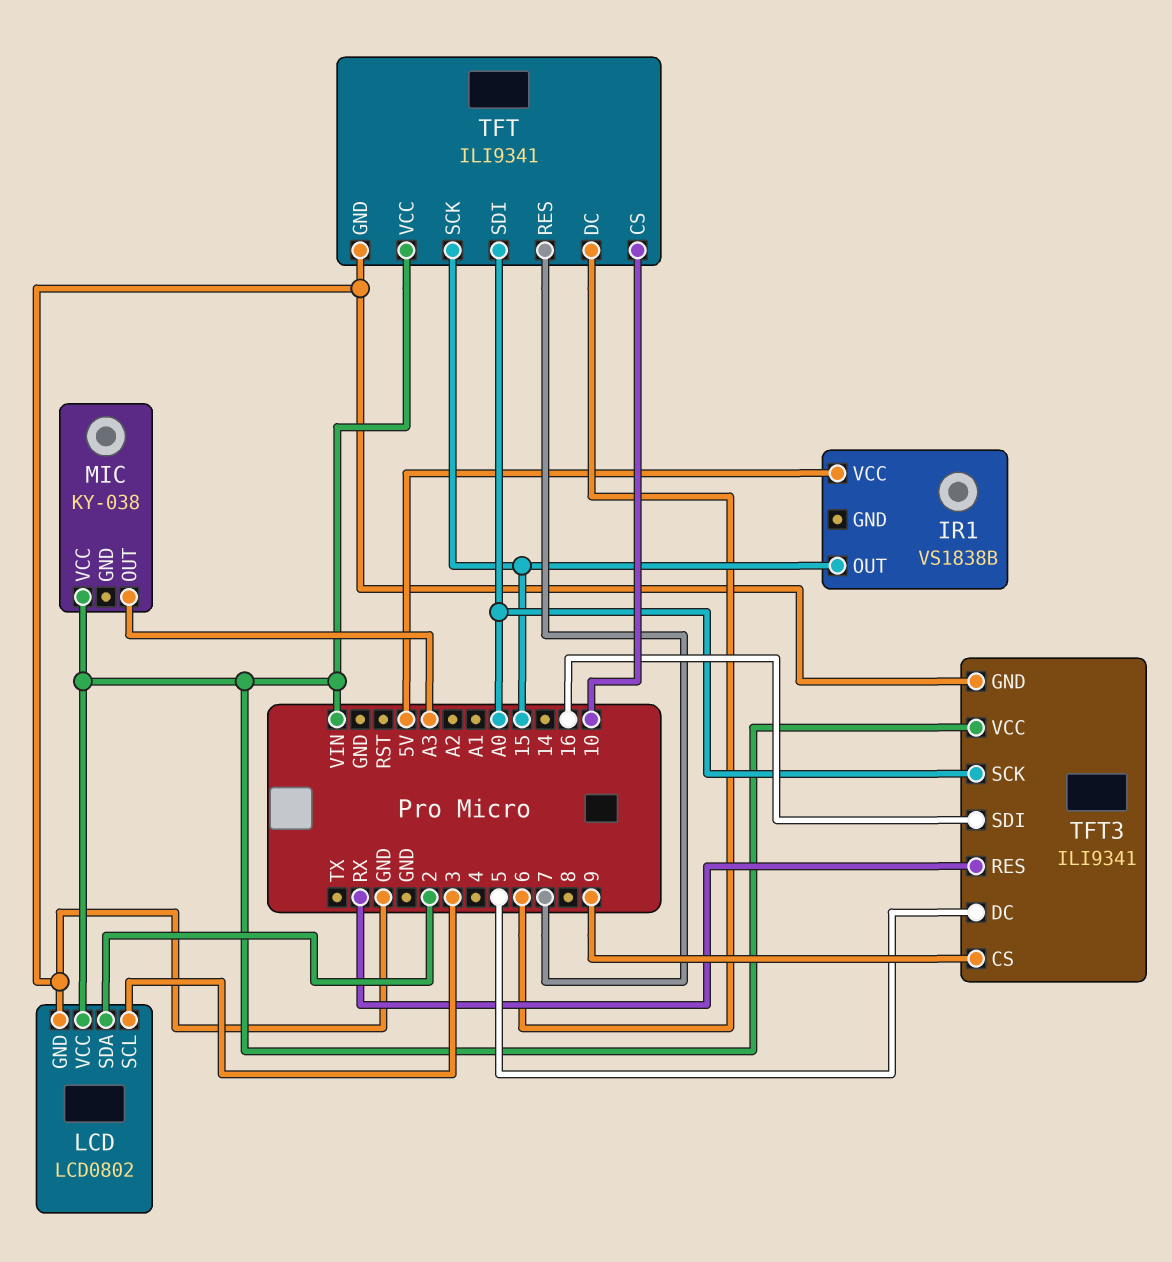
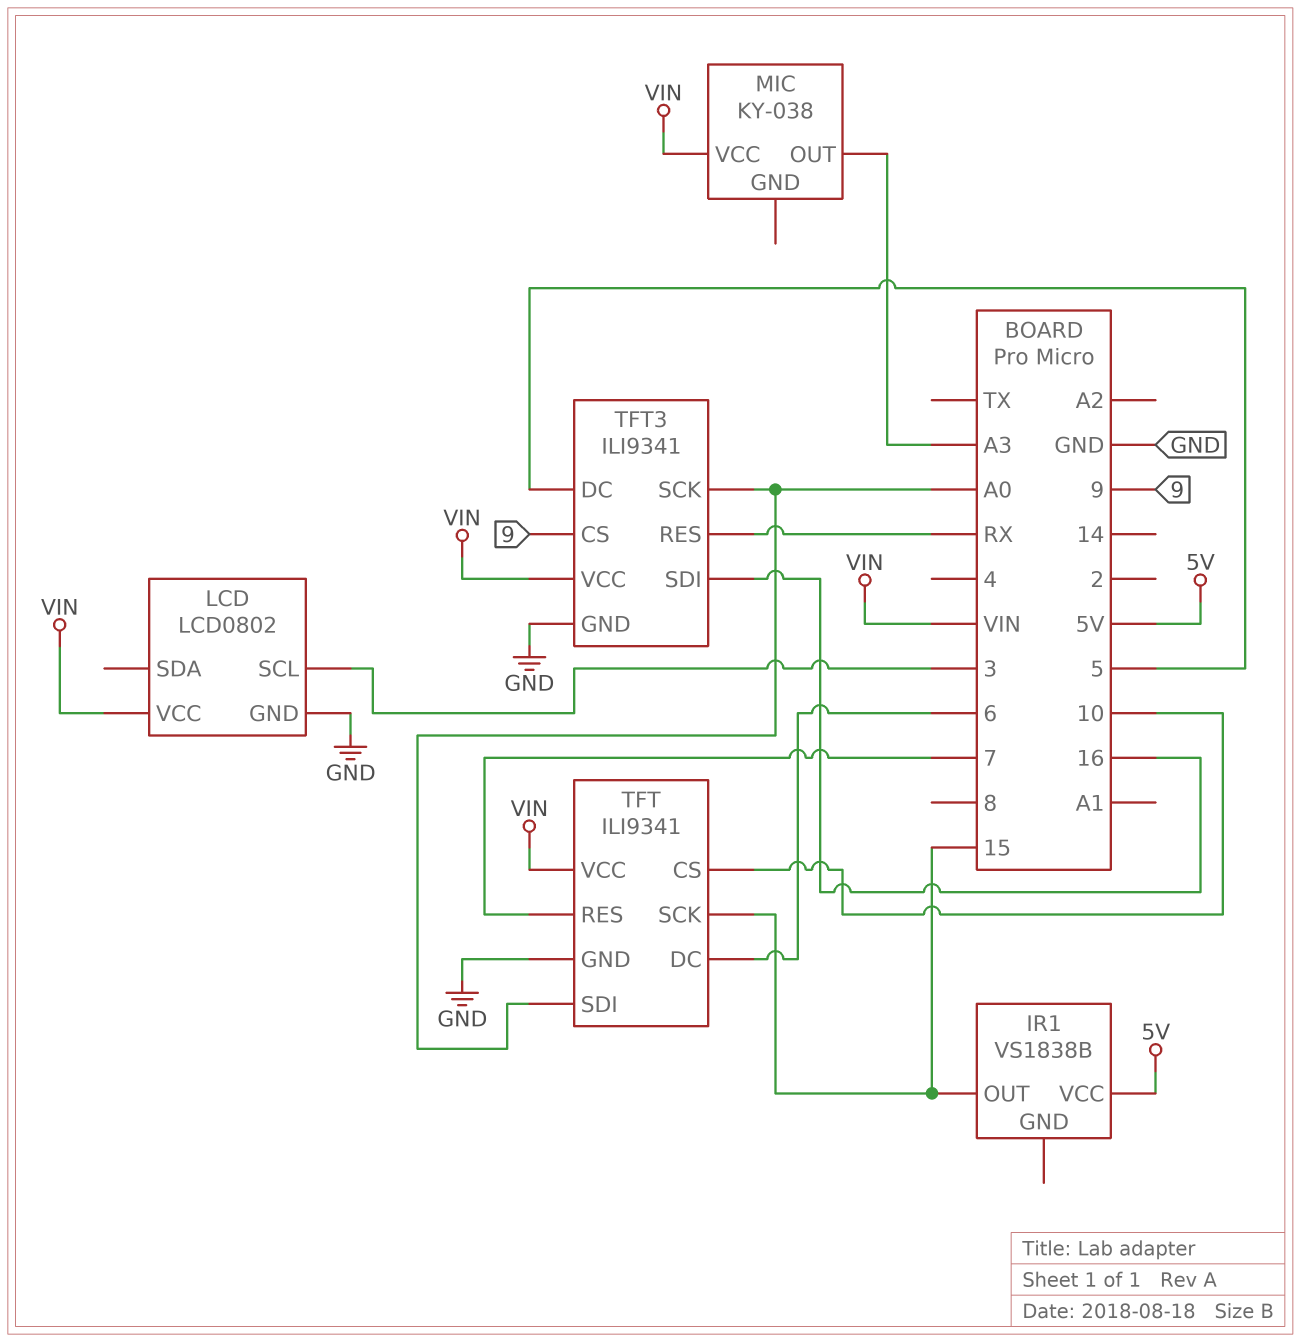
LCD pin SDA: 2 -> none

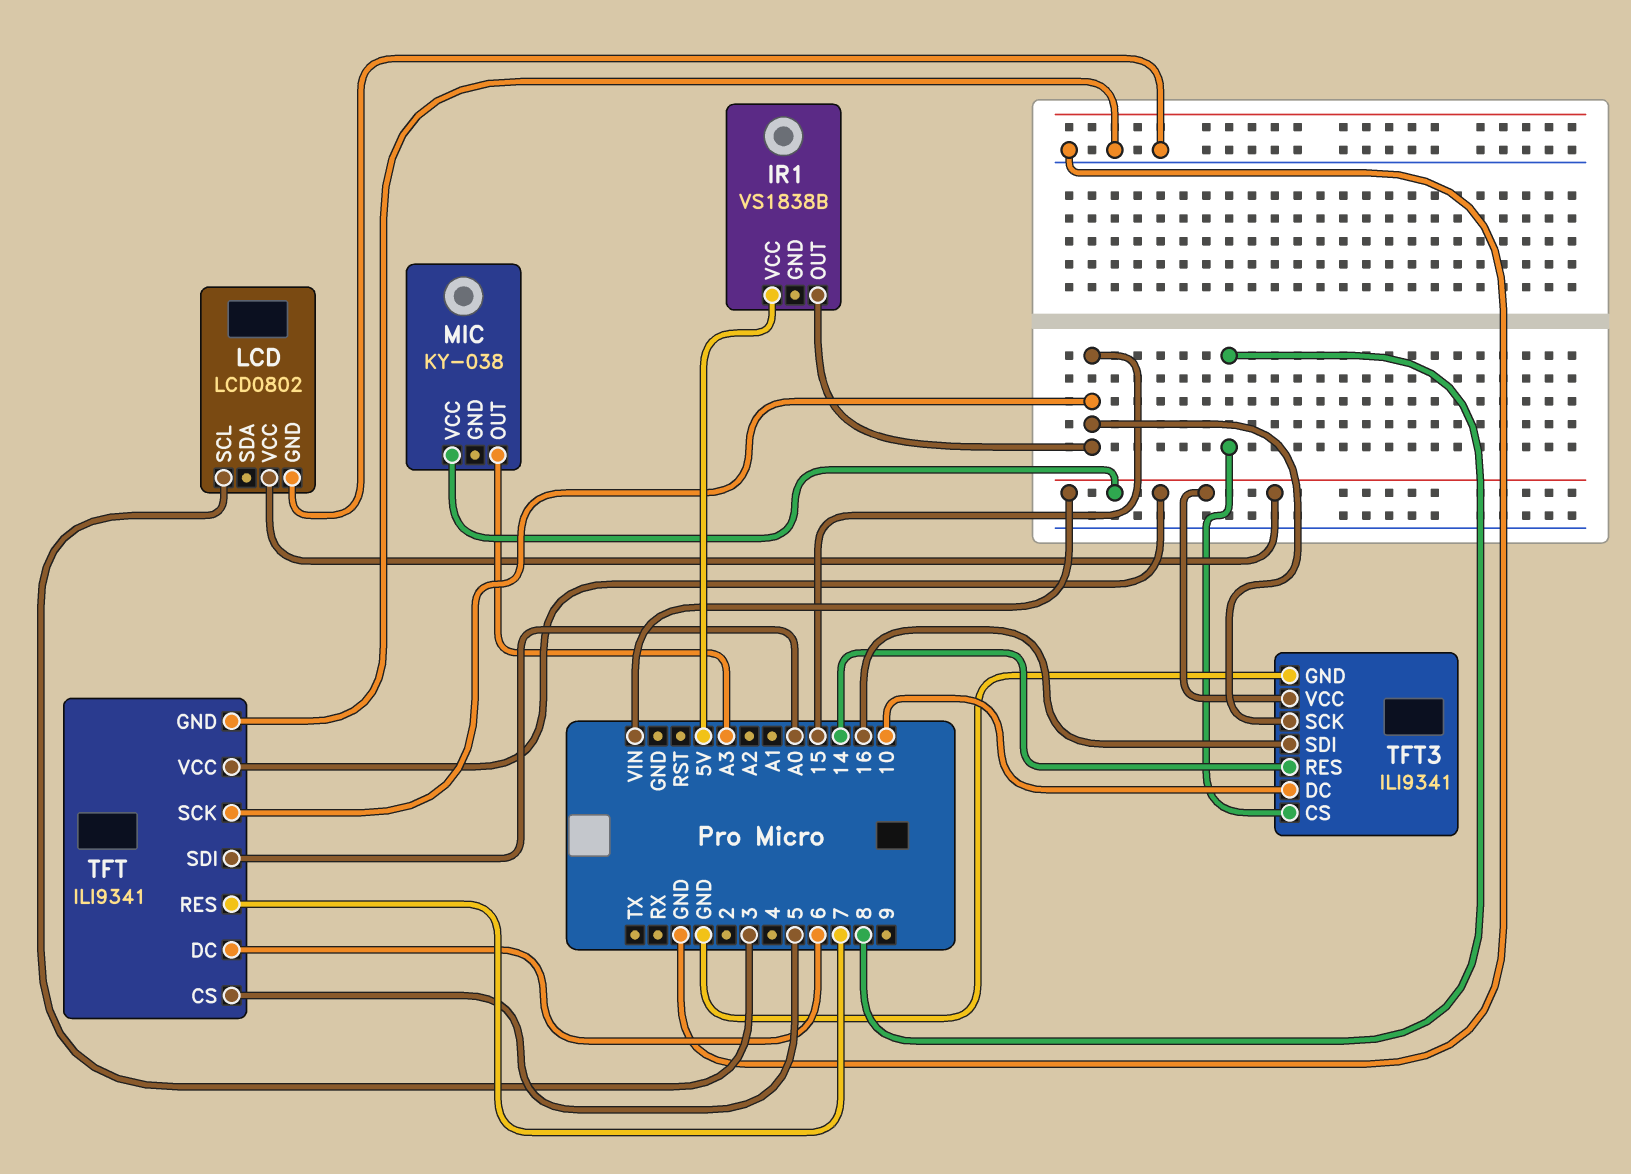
TFT pin CS: 10 -> 5
TFT3 pin CS: 9 -> 8
TFT3 pin DC: 5 -> 10
TFT3 pin RES: RX -> 14
TFT3 pin SCK: A0 -> 15

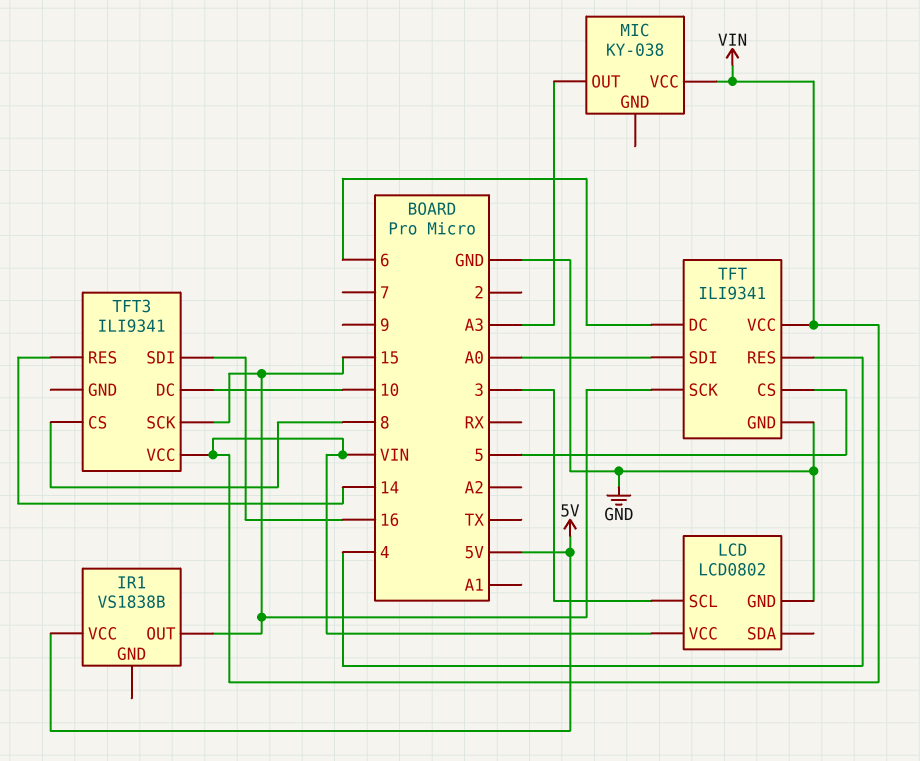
TFT pin RES: 7 -> 4
TFT3 pin GND: GND -> none

